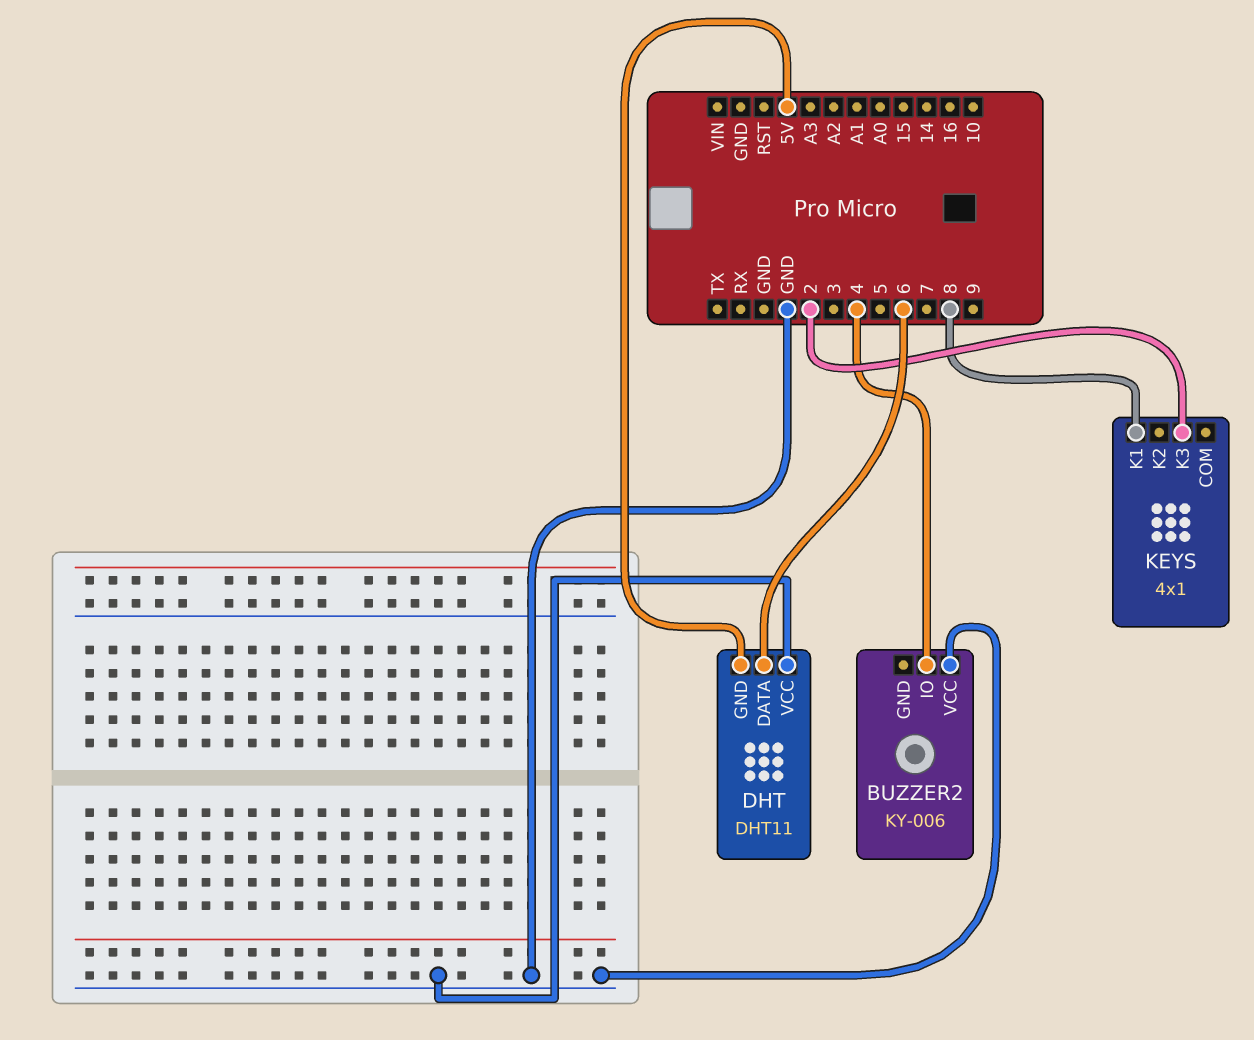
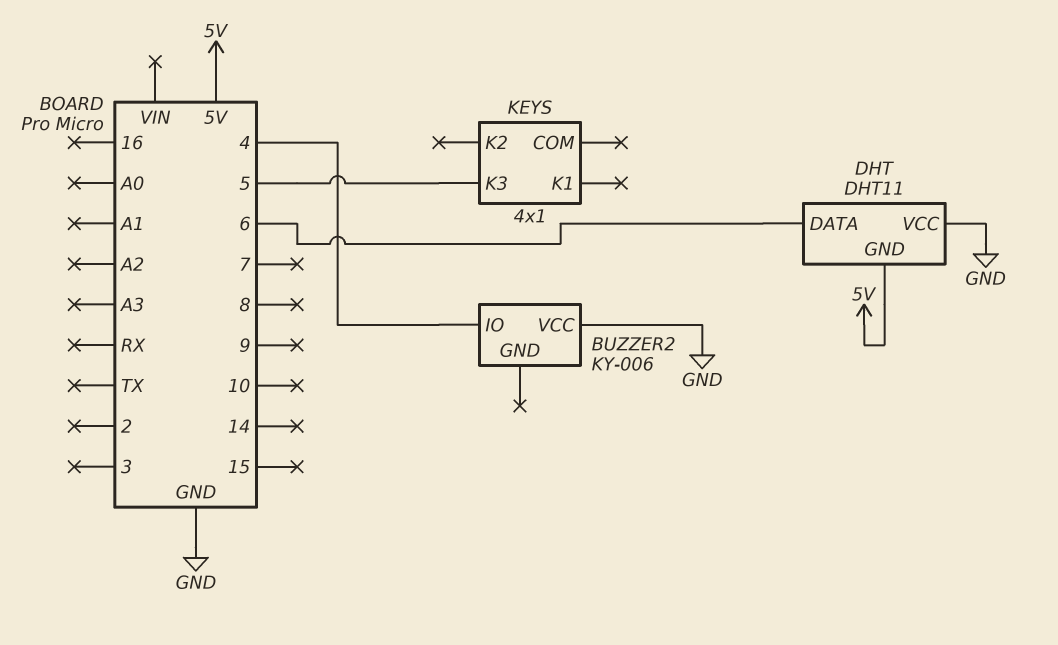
KEYS pin K1: 8 -> none
KEYS pin K3: 2 -> 5

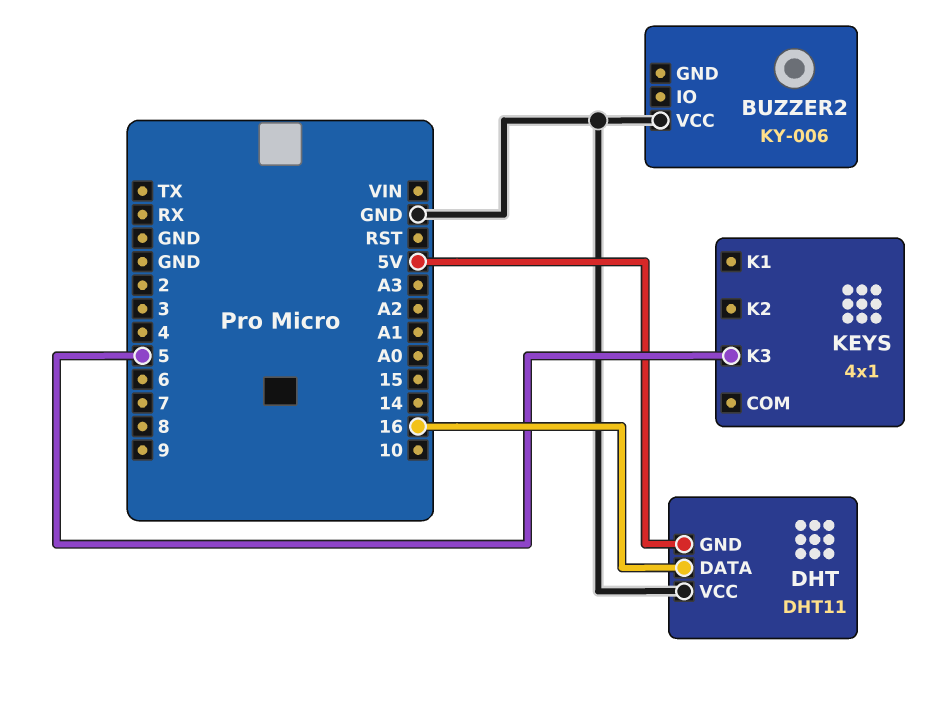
BUZZER2 pin IO: 4 -> none
DHT pin DATA: 6 -> 16

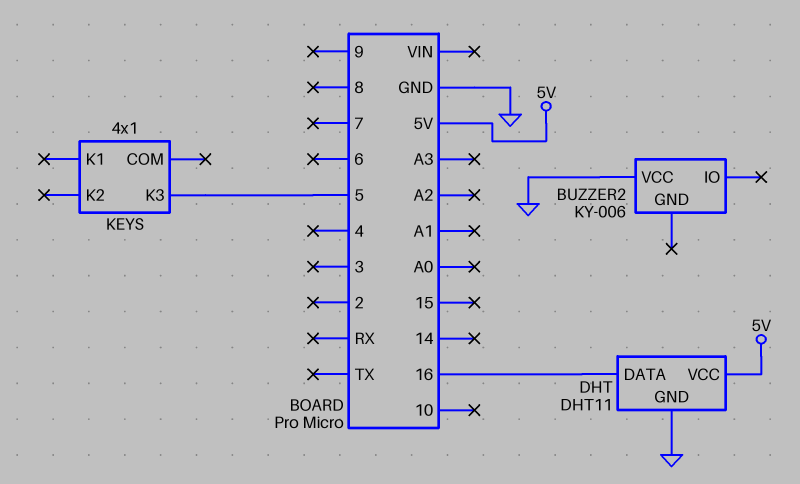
DHT pin GND: 5V -> GND
DHT pin VCC: GND -> 5V

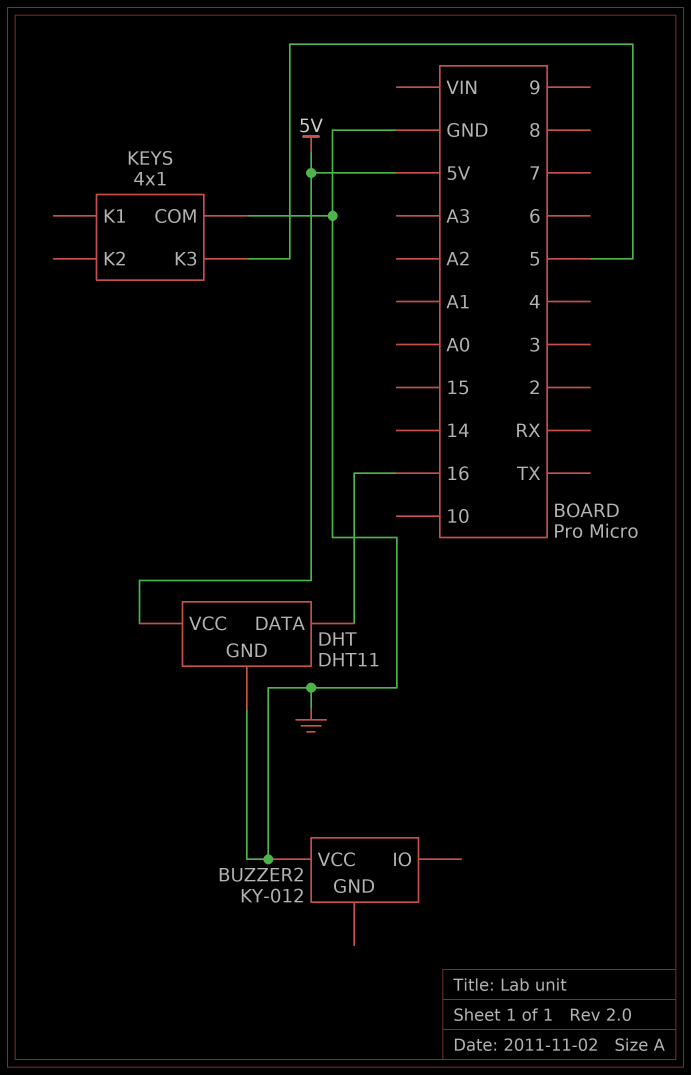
BUZZER2: KY-006 -> KY-012
KEYS pin COM: none -> GND

